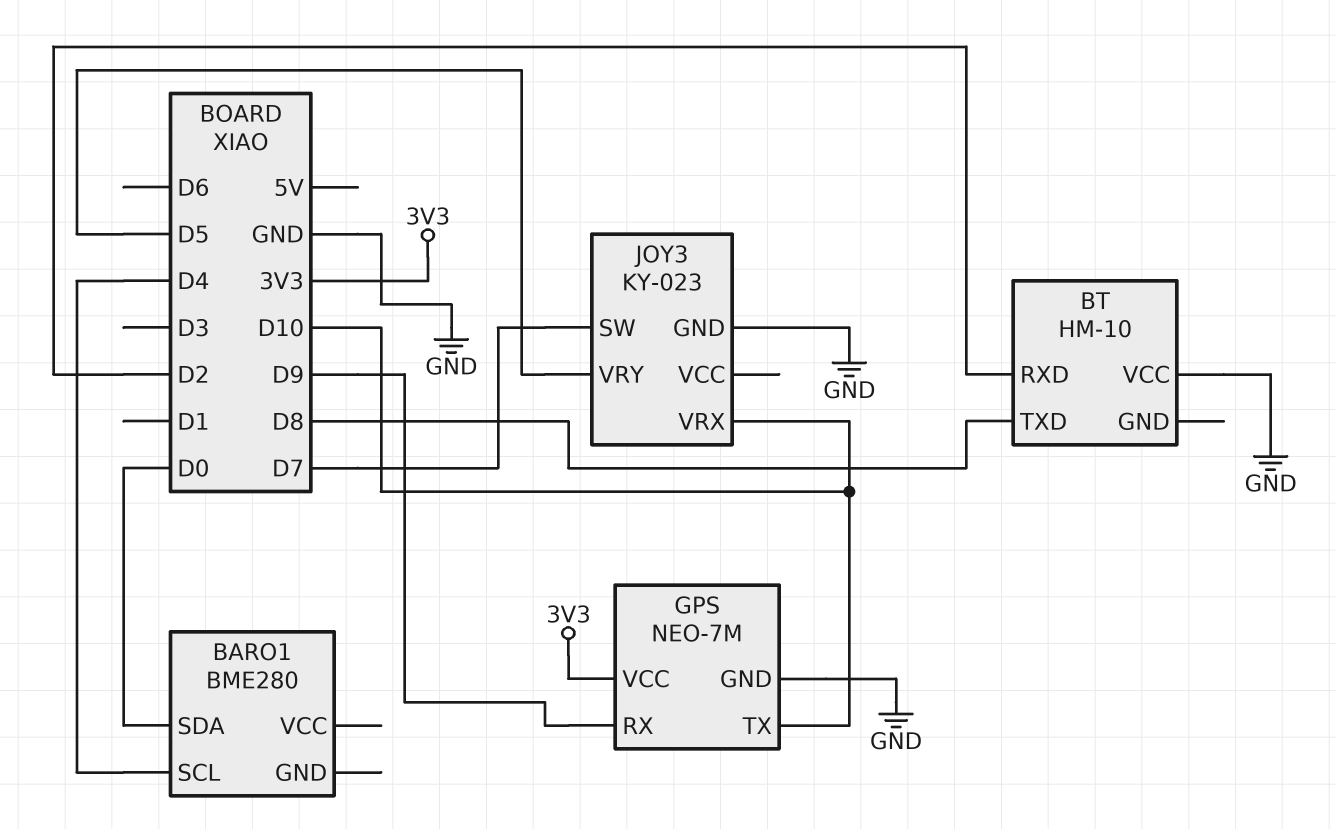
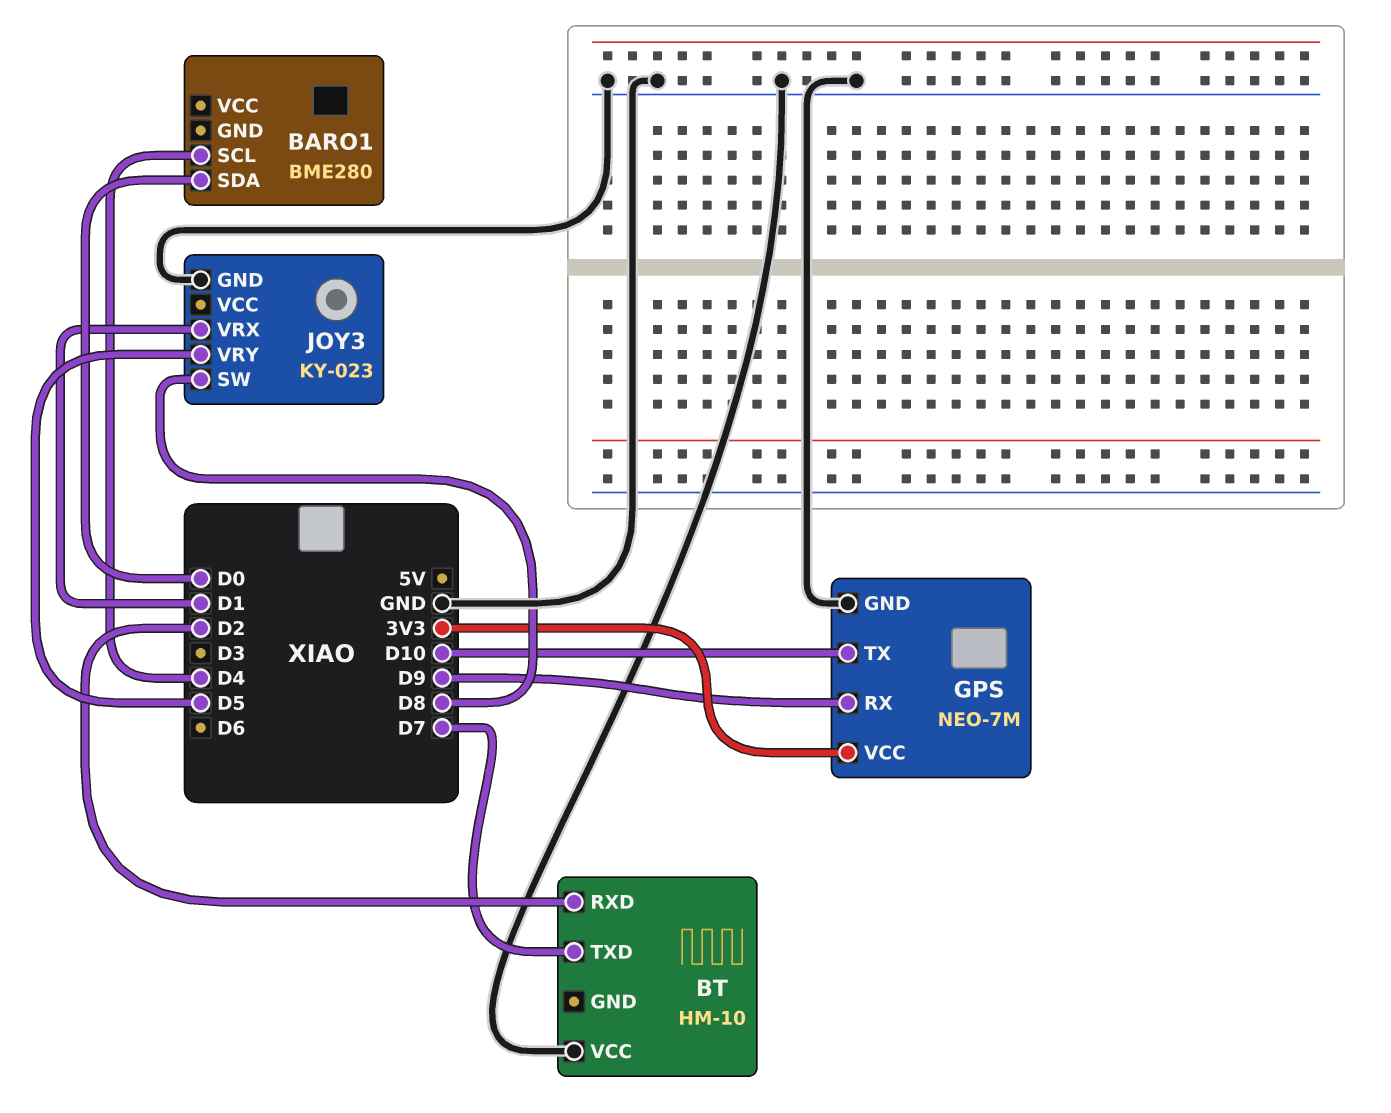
BT pin TXD: D8 -> D7
JOY3 pin SW: D7 -> D8
JOY3 pin VRX: D10 -> D1

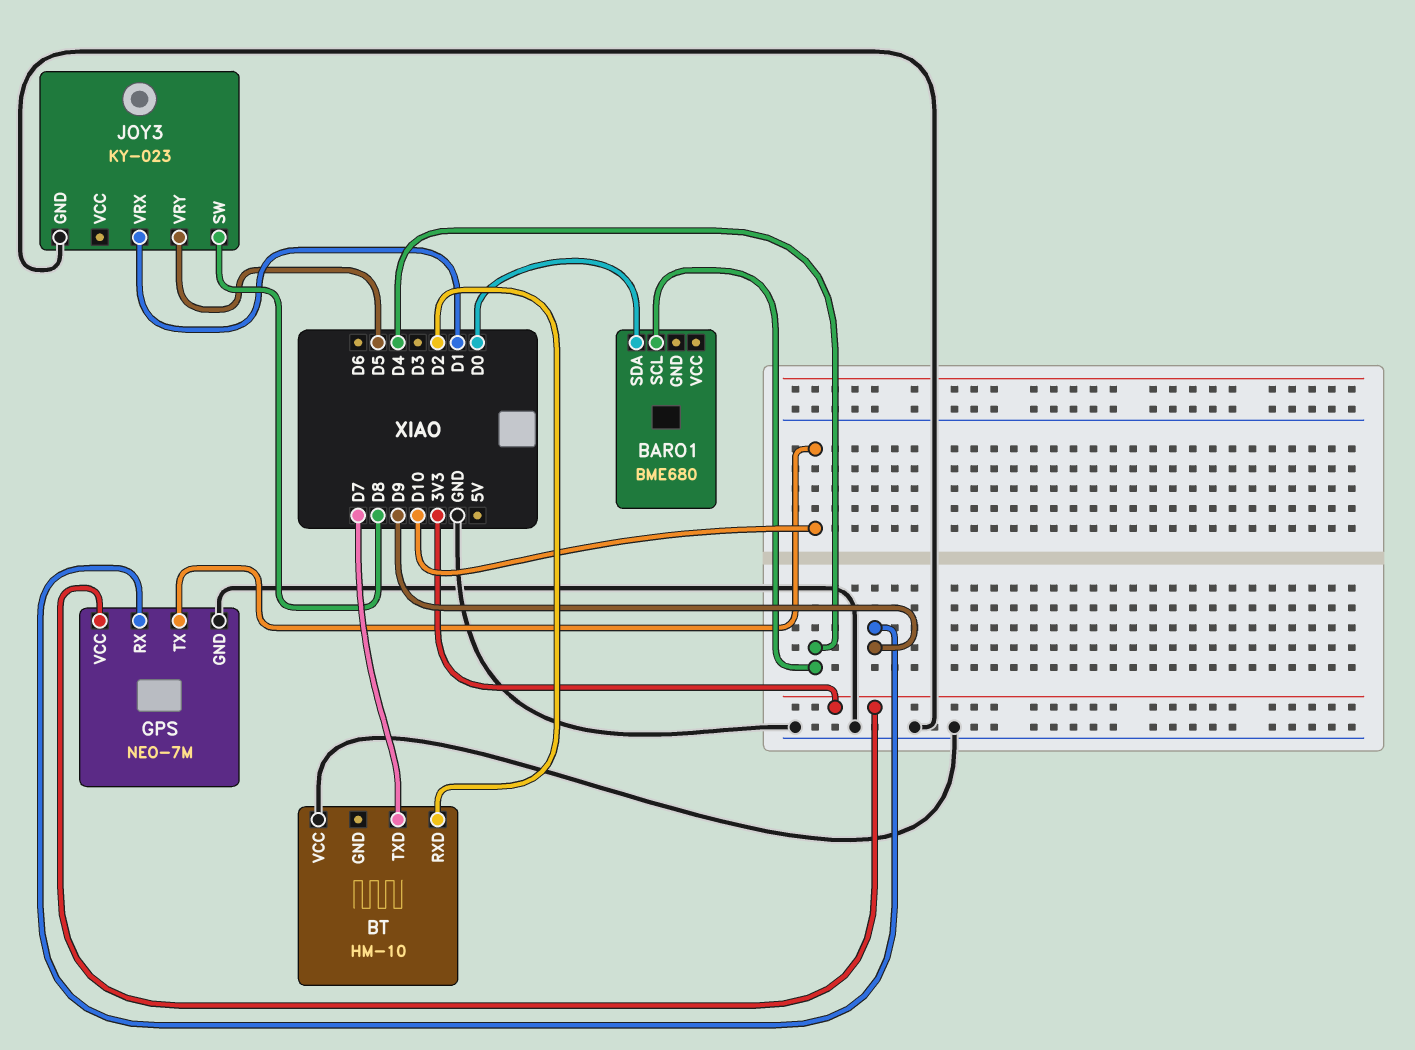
BARO1: BME280 -> BME680

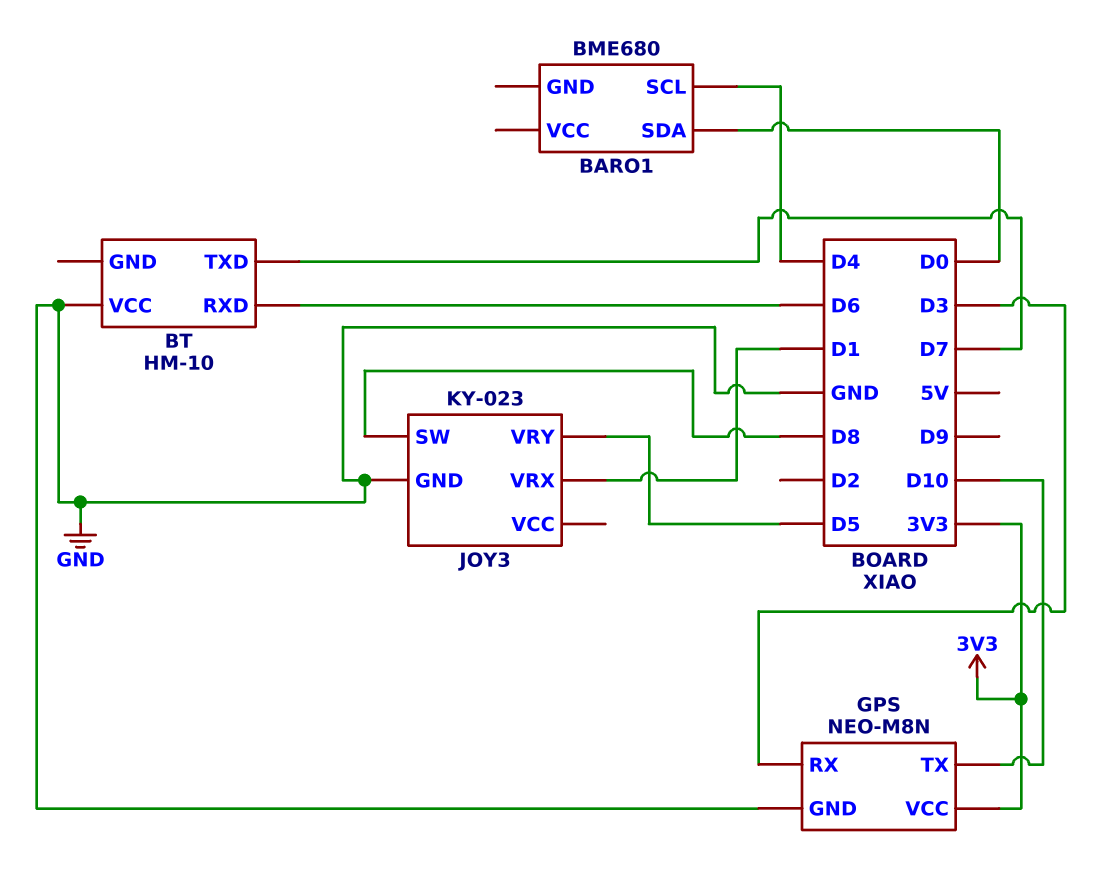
BT pin RXD: D2 -> D6
GPS: NEO-7M -> NEO-M8N
GPS pin RX: D9 -> D3

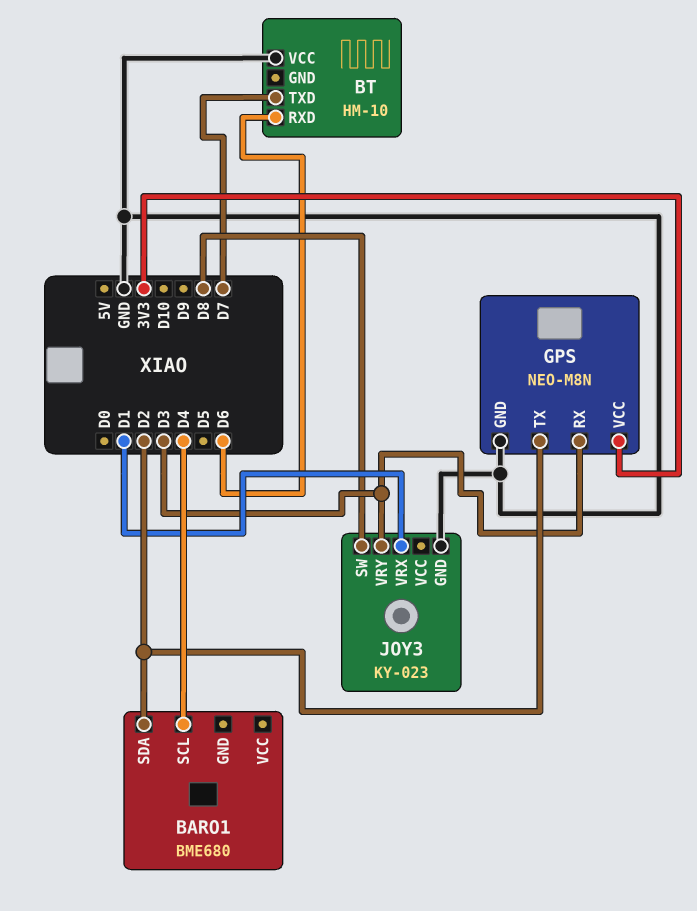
BARO1 pin SDA: D0 -> D2
GPS pin TX: D10 -> D2
JOY3 pin VRY: D5 -> D3

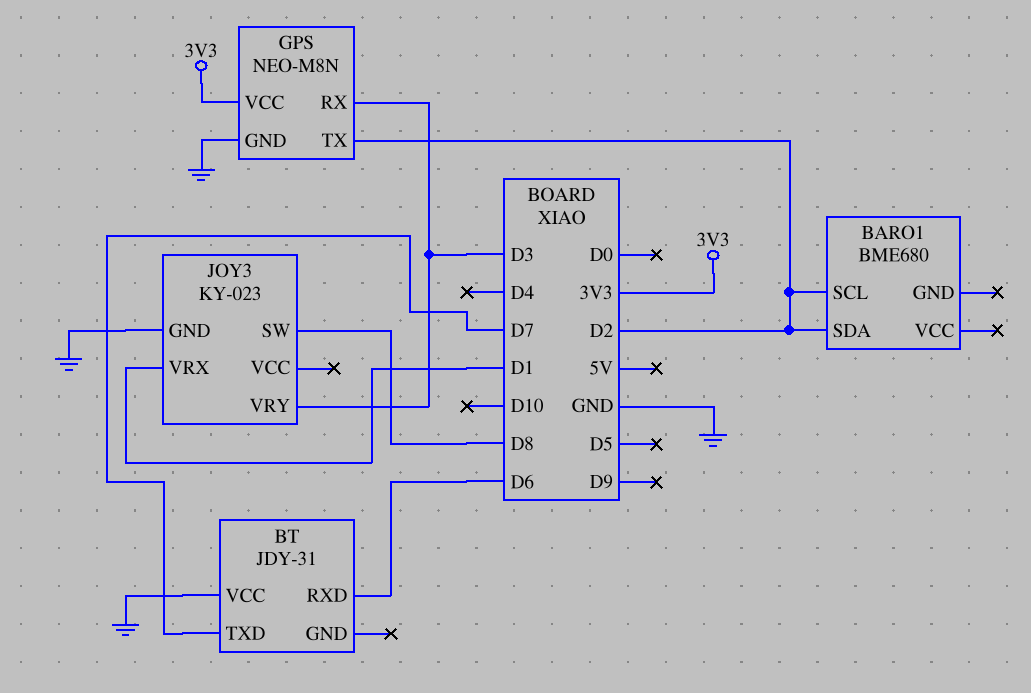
BARO1 pin SCL: D4 -> D2
BT: HM-10 -> JDY-31

